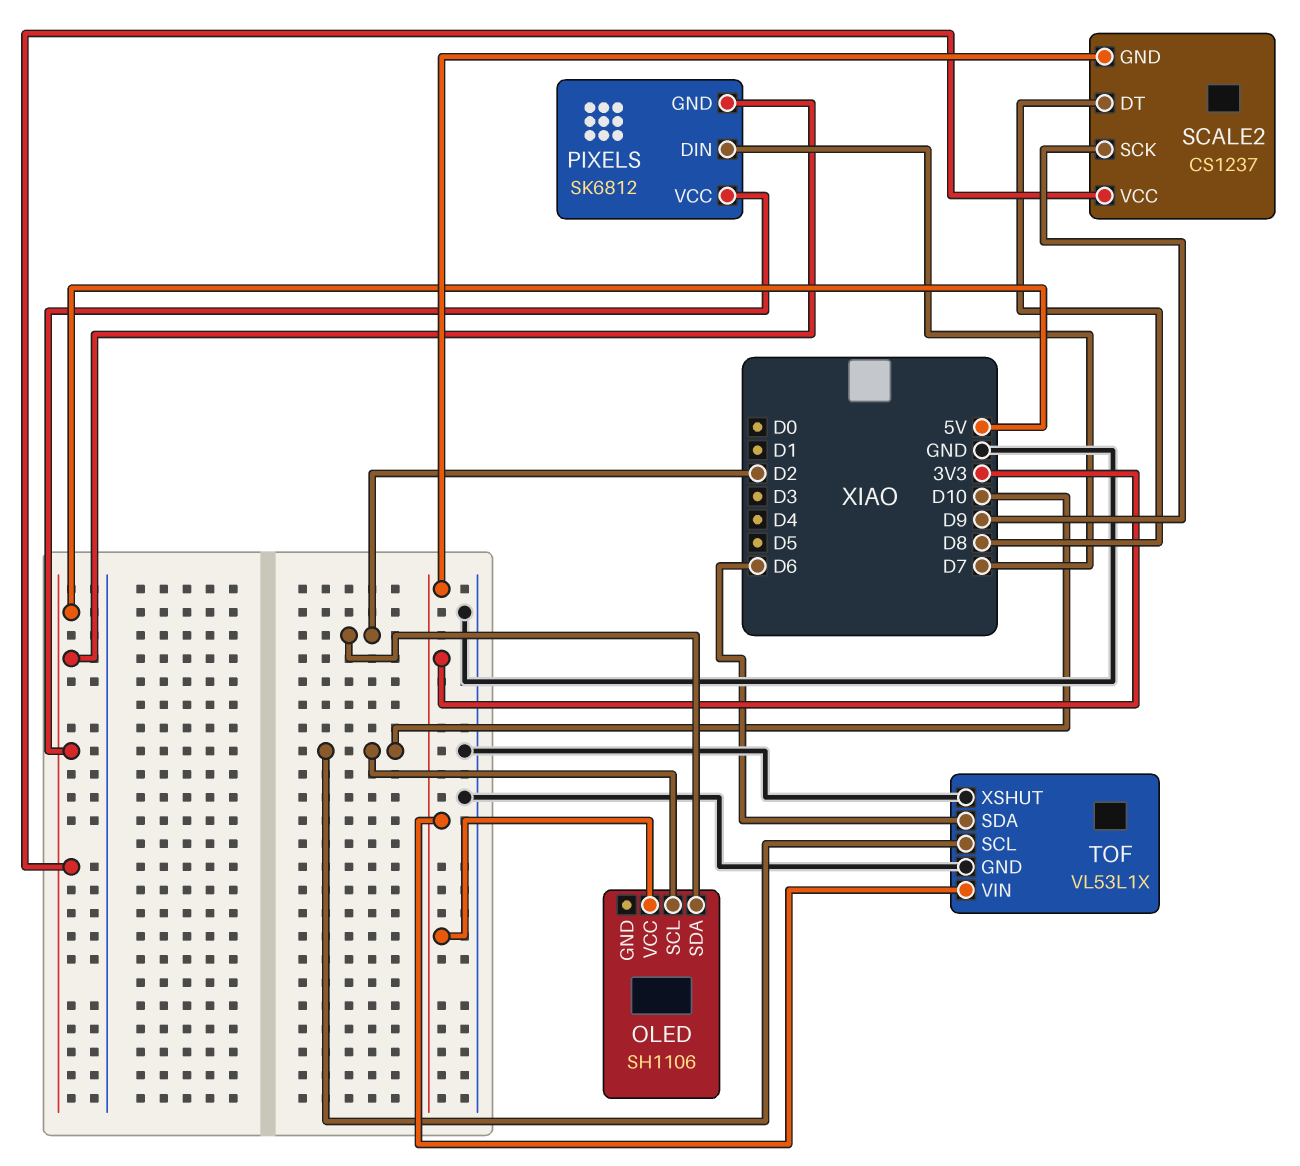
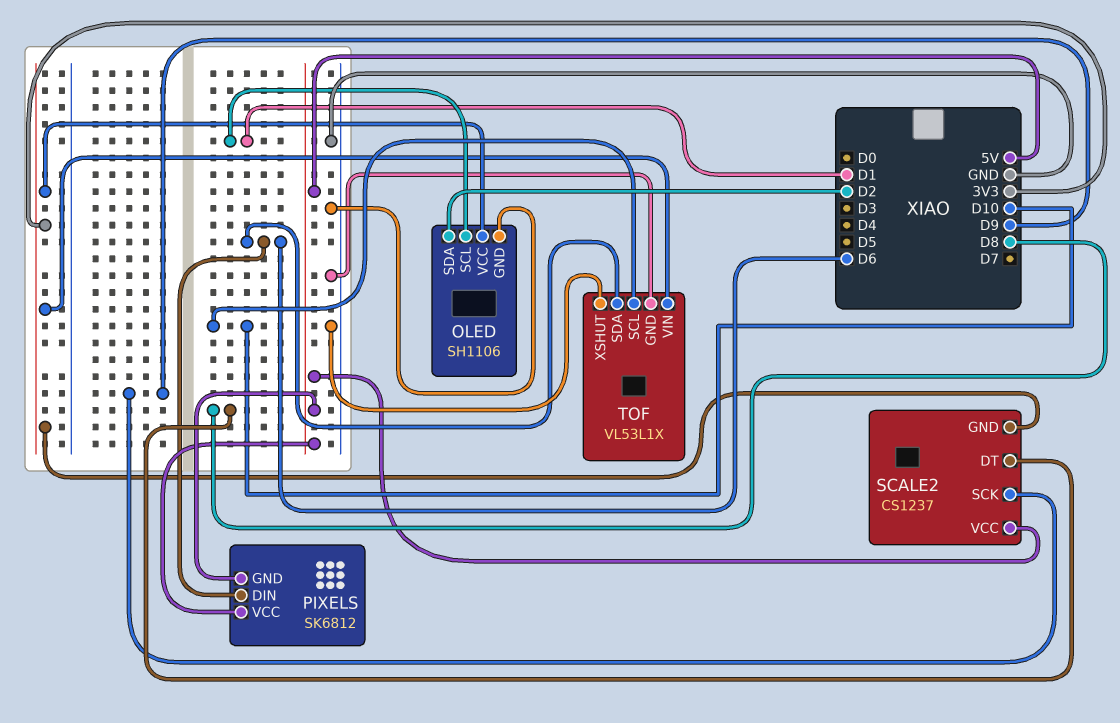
OLED pin GND: none -> GND
OLED pin SCL: D10 -> D1
PIXELS pin DIN: D7 -> D6

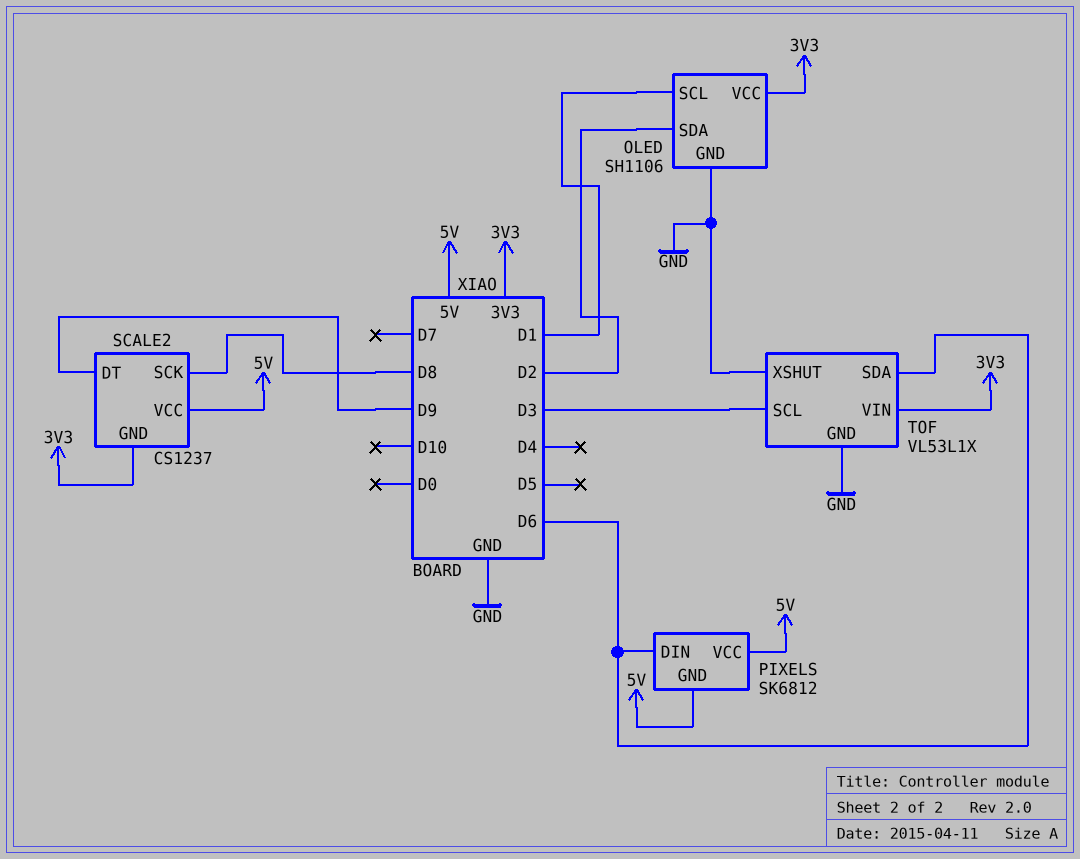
SCALE2 pin DT: D8 -> D9
SCALE2 pin SCK: D9 -> D8
TOF pin SCL: D10 -> D3

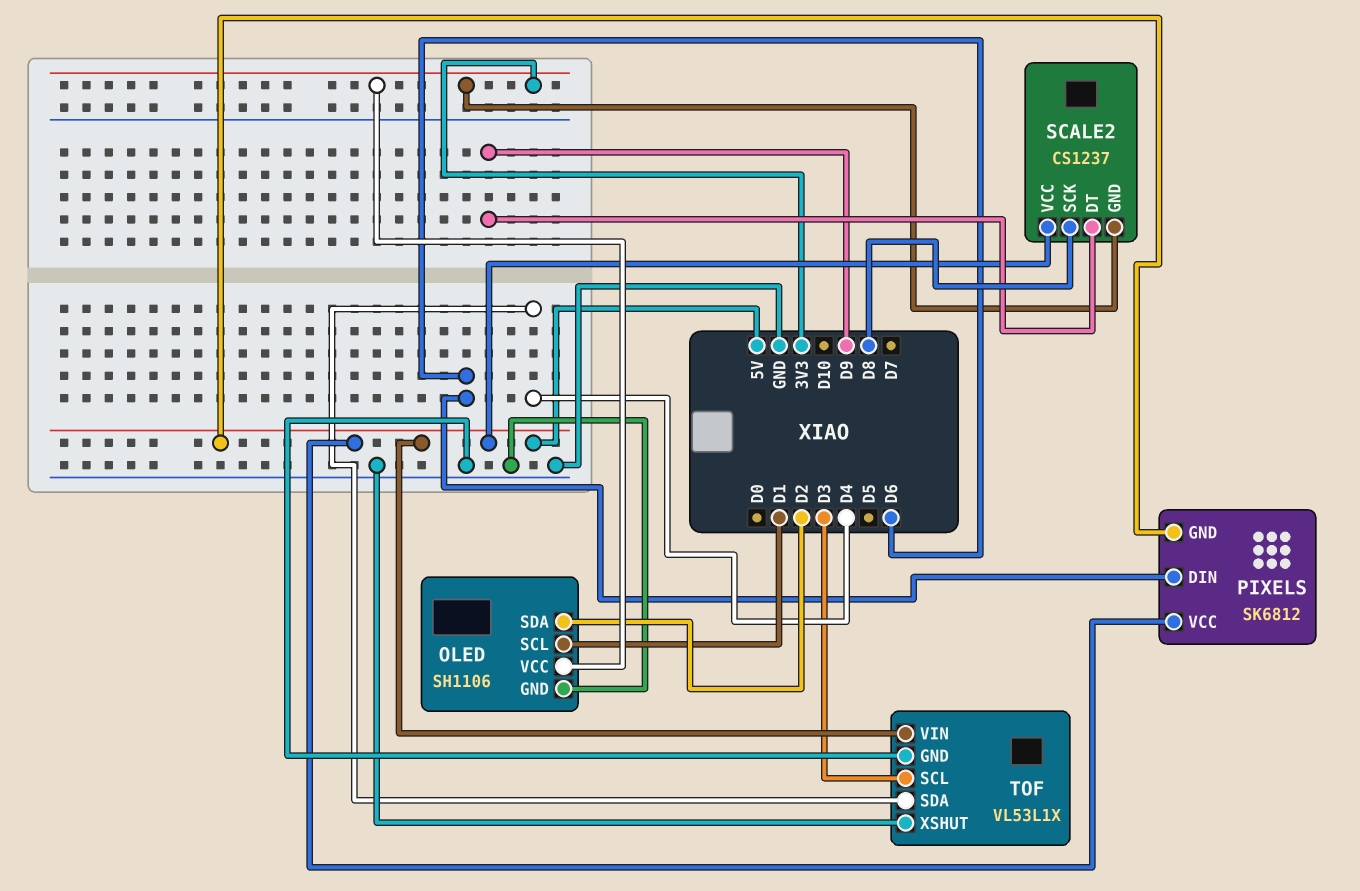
TOF pin SDA: D6 -> D4
TOF pin VIN: 3V3 -> 5V

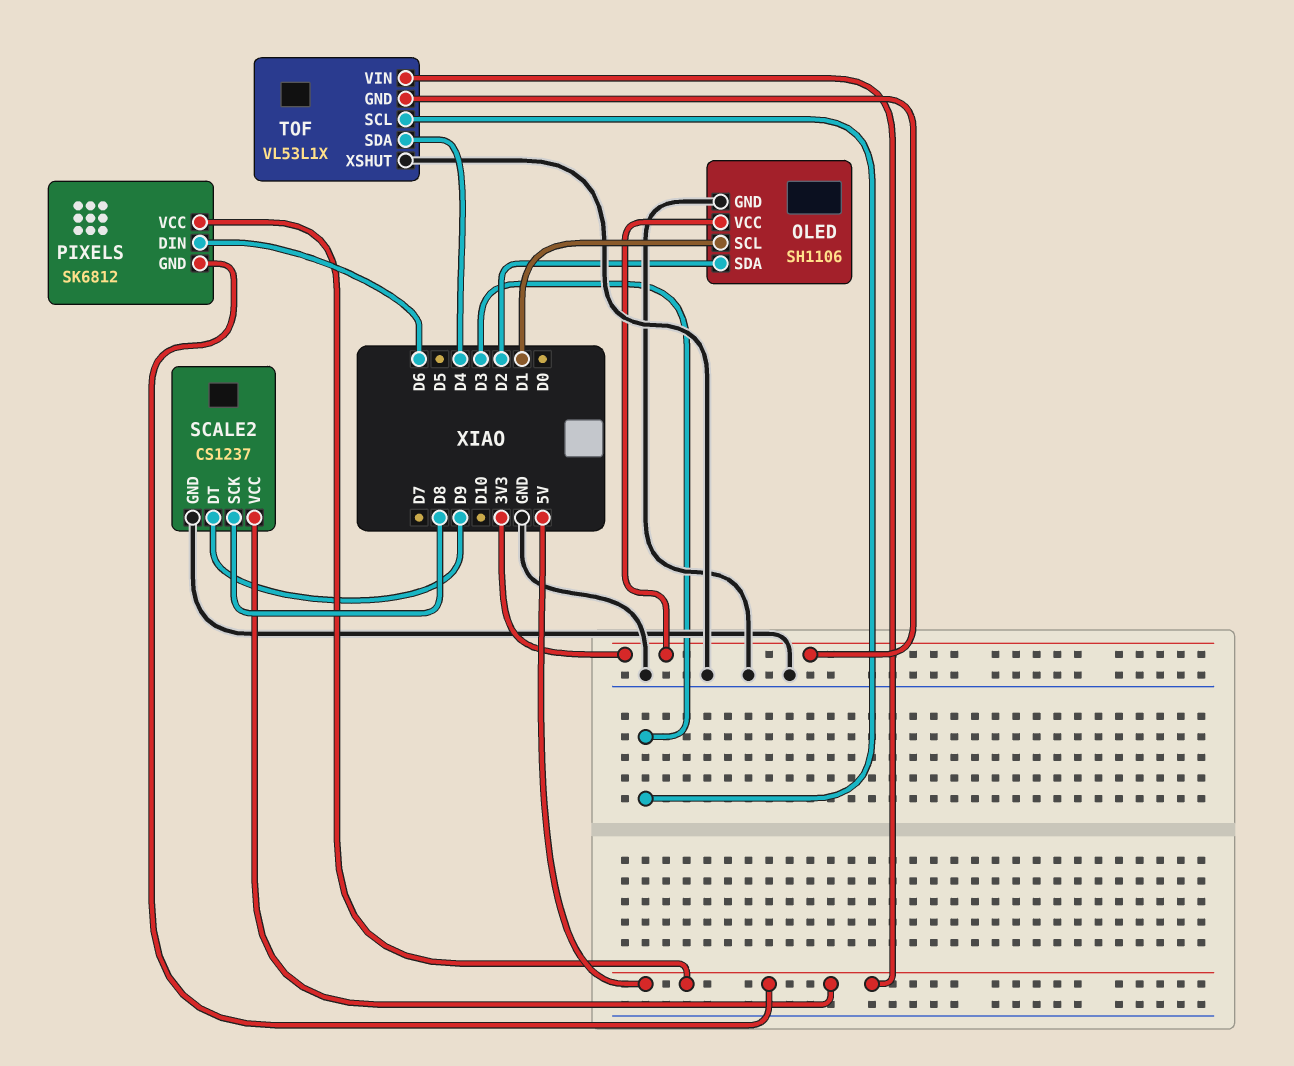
SCALE2 pin GND: 3V3 -> GND
TOF pin GND: GND -> 3V3

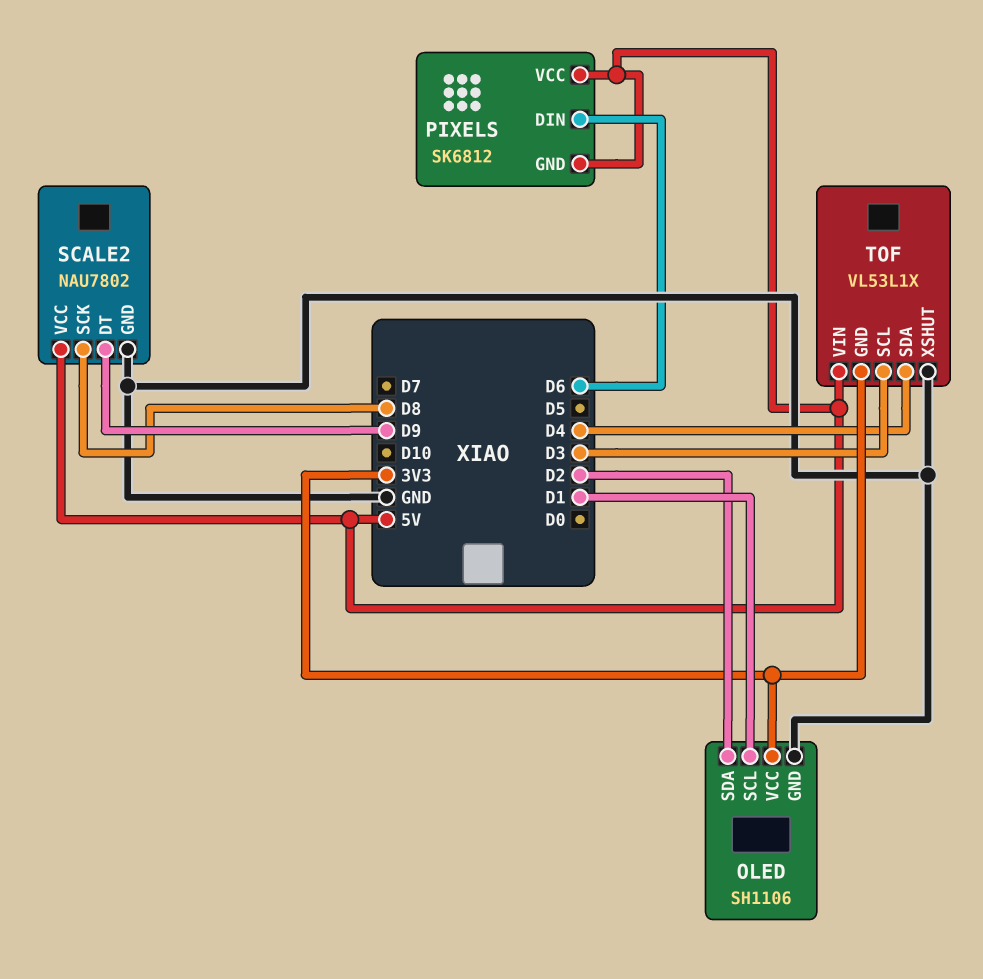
SCALE2: CS1237 -> NAU7802

